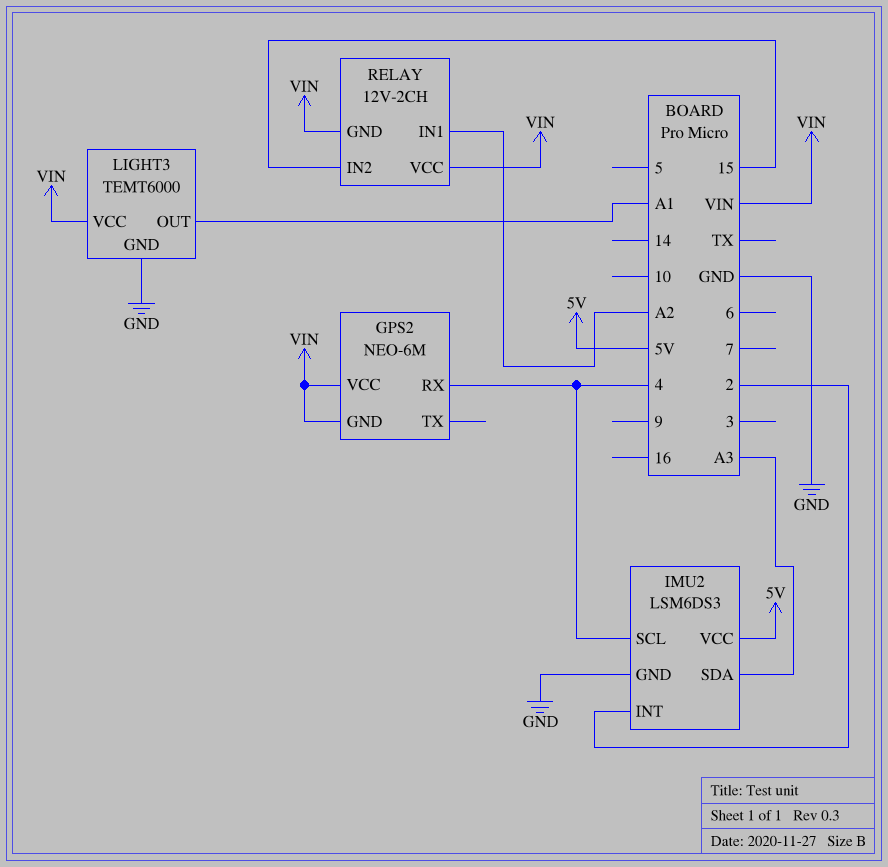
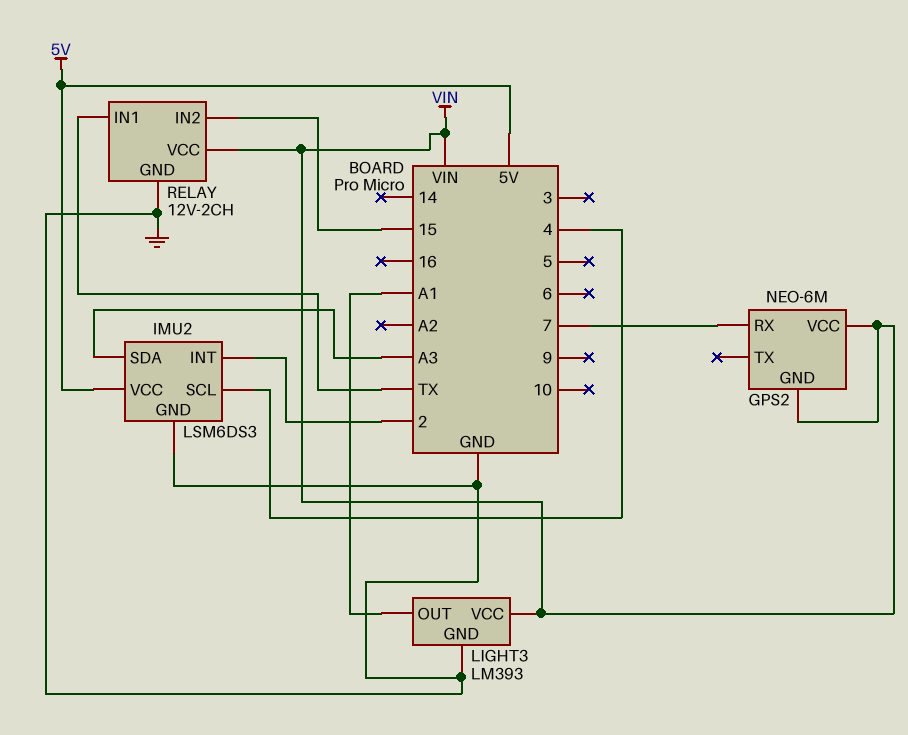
GPS2 pin RX: 4 -> 7
LIGHT3: TEMT6000 -> LM393
RELAY pin GND: VIN -> GND
RELAY pin IN1: A2 -> TX

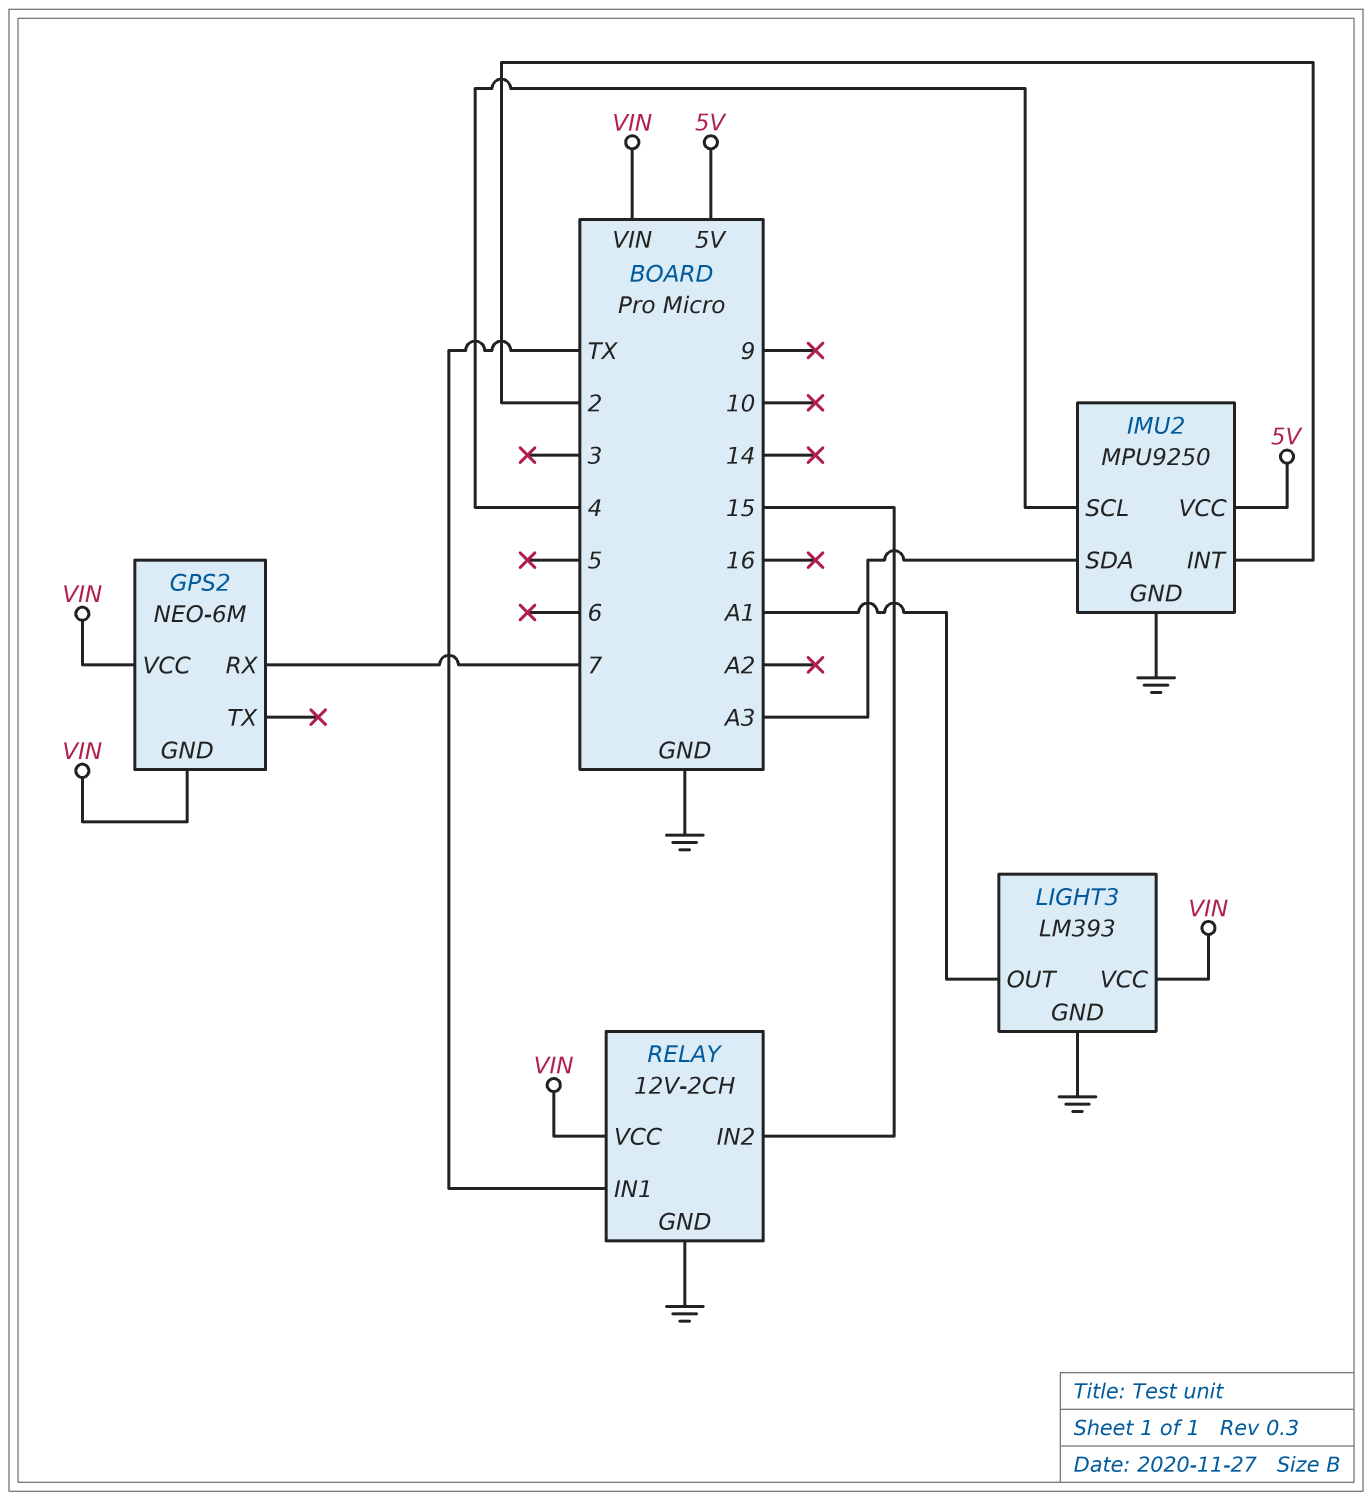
IMU2: LSM6DS3 -> MPU9250

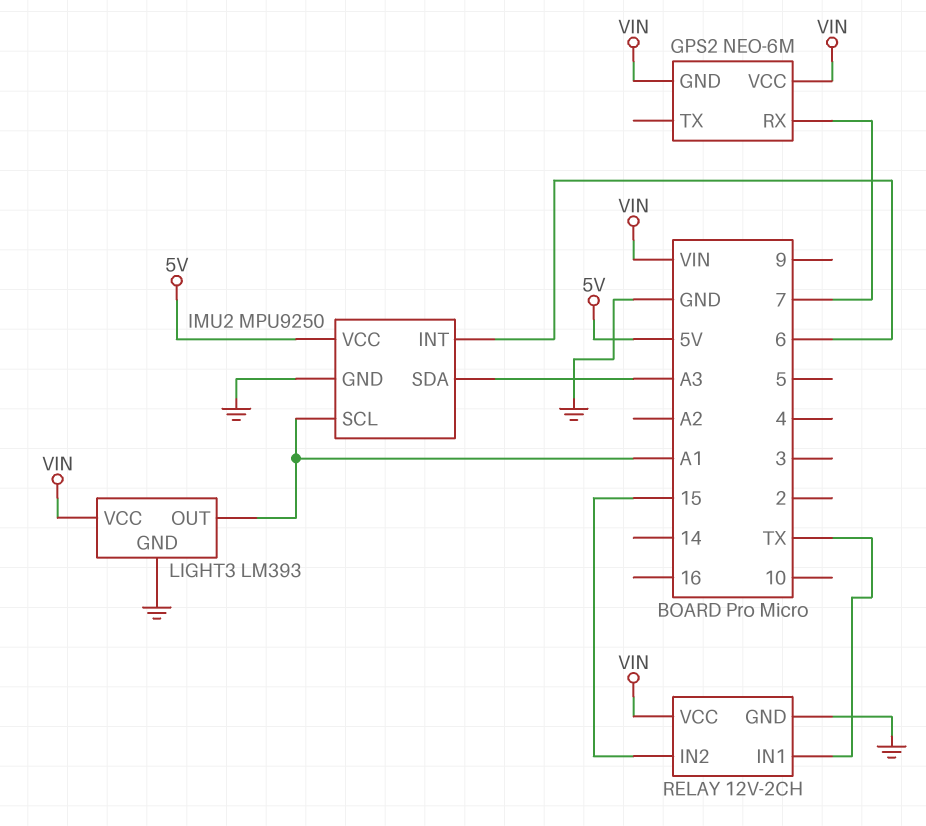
IMU2 pin INT: 2 -> 6
IMU2 pin SCL: 4 -> A1

